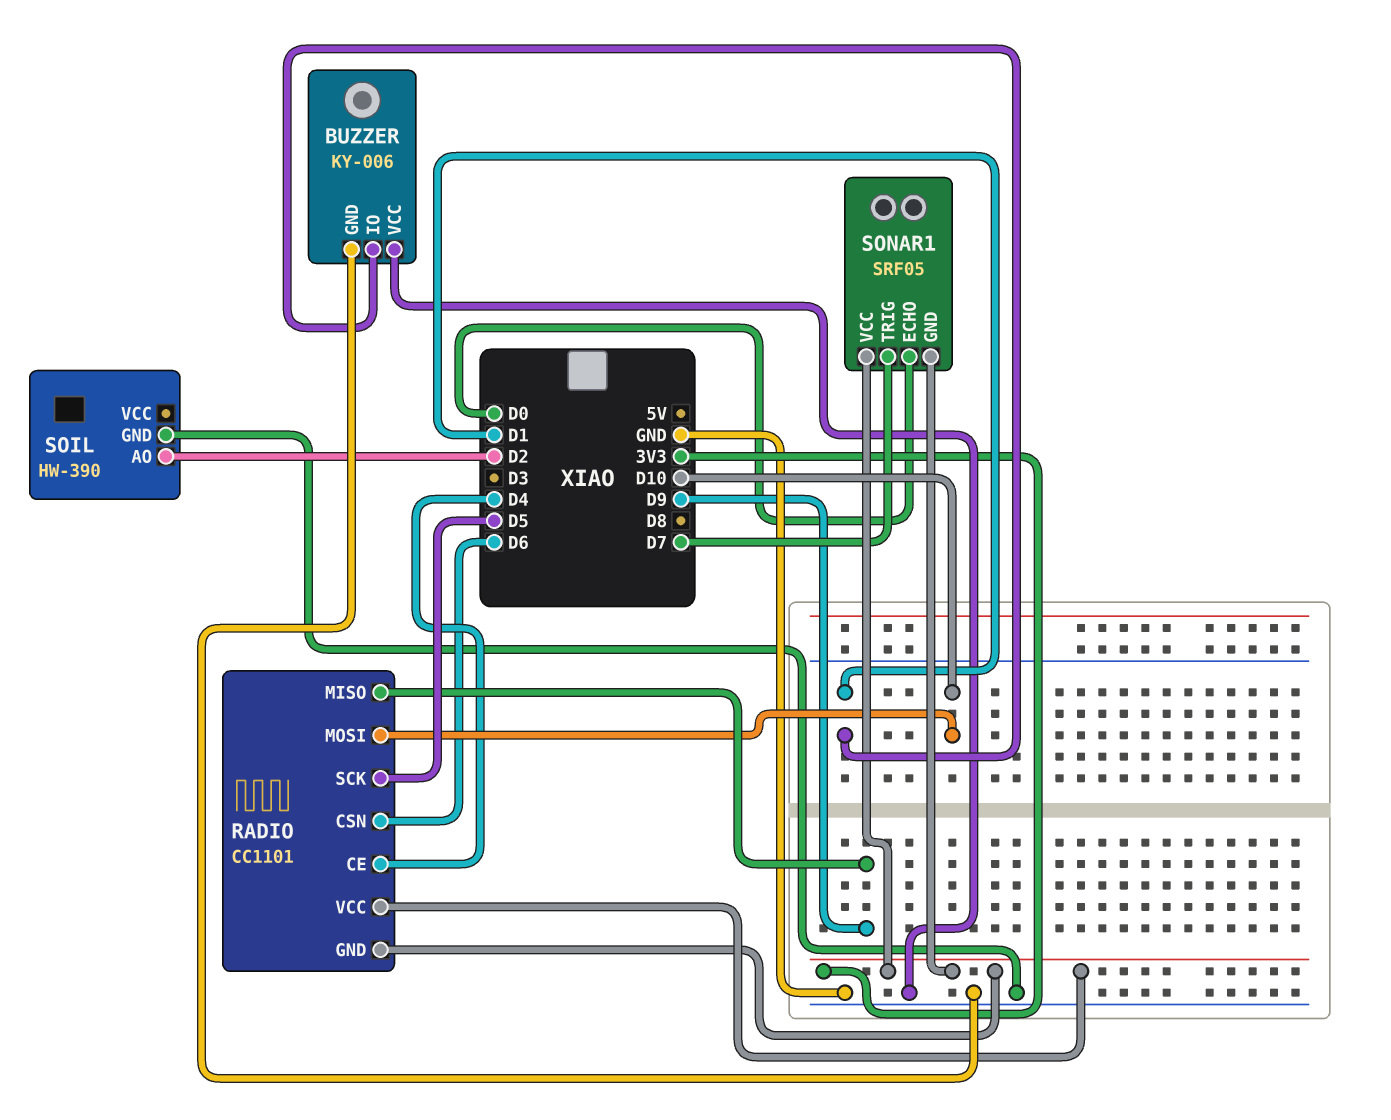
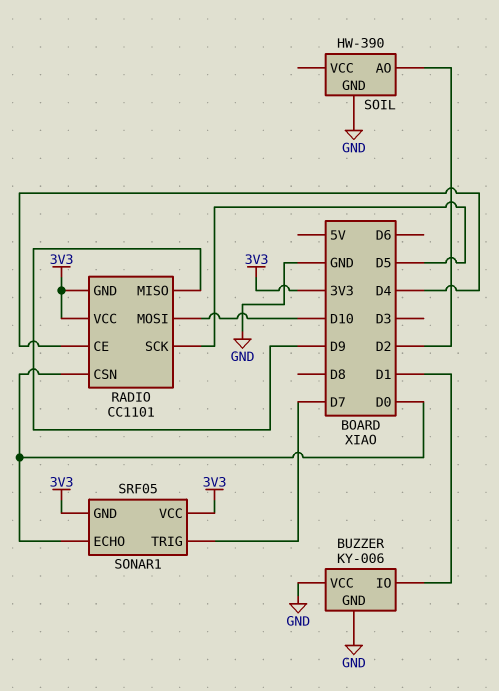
RADIO pin CSN: D6 -> D0

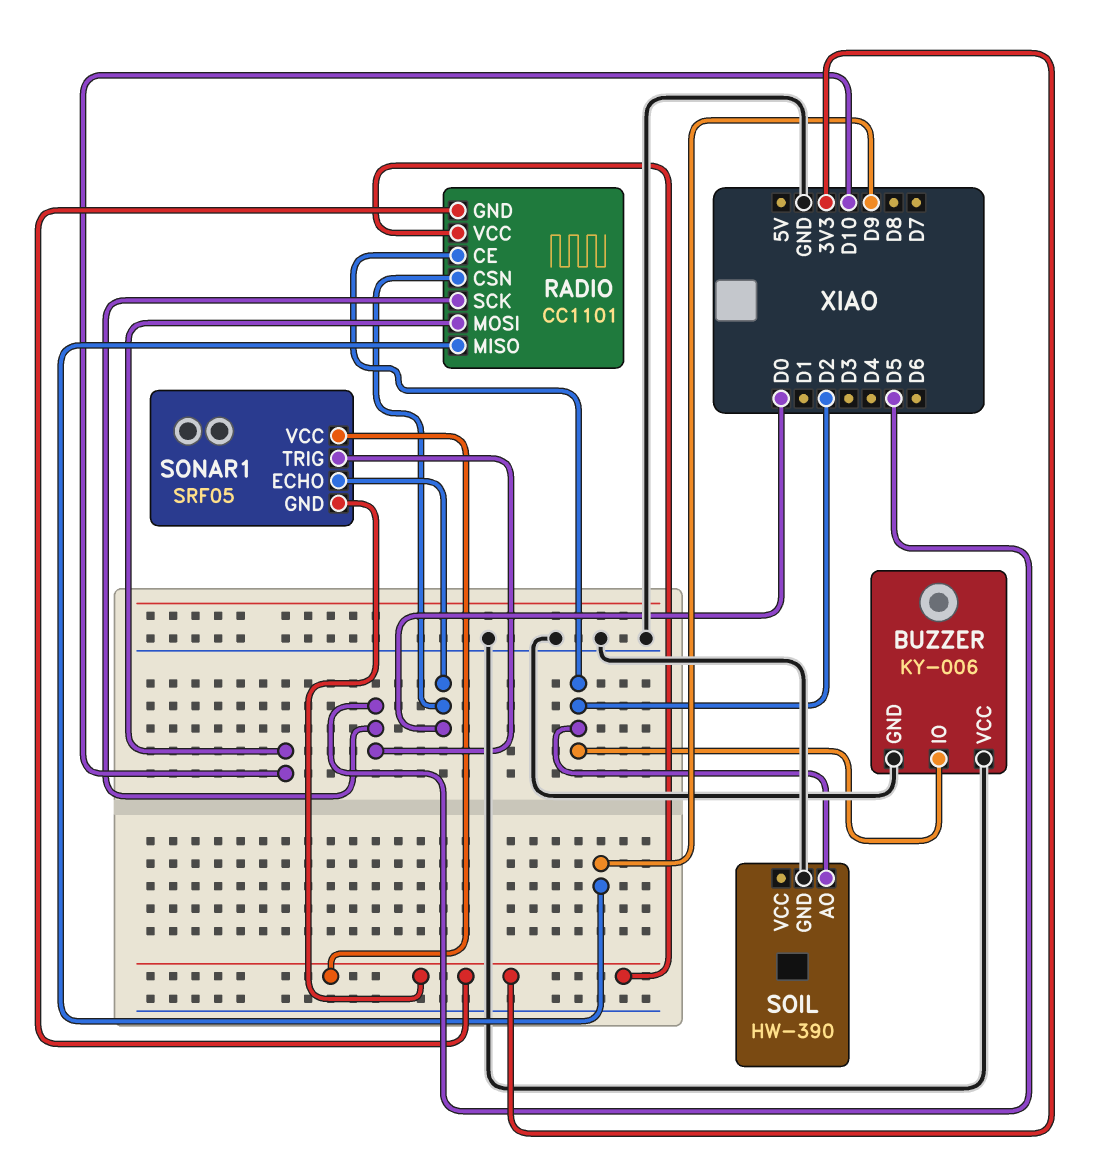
BUZZER pin IO: D1 -> D2
RADIO pin CE: D4 -> D2
SONAR1 pin TRIG: D7 -> D5

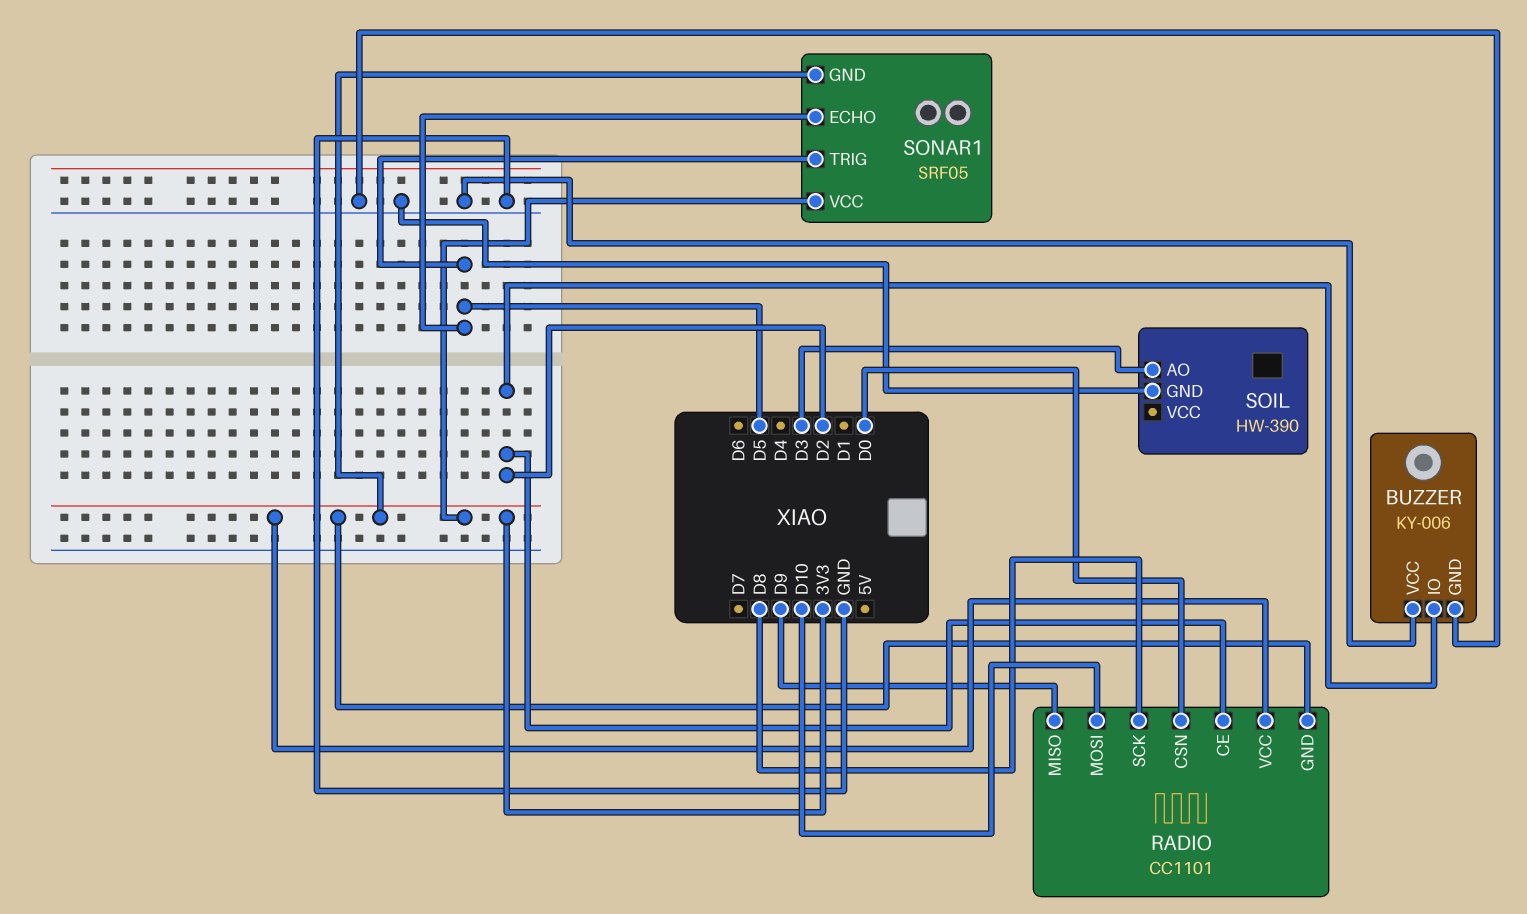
RADIO pin SCK: D5 -> D8
SOIL pin AO: D2 -> D3
SONAR1 pin ECHO: D0 -> D5

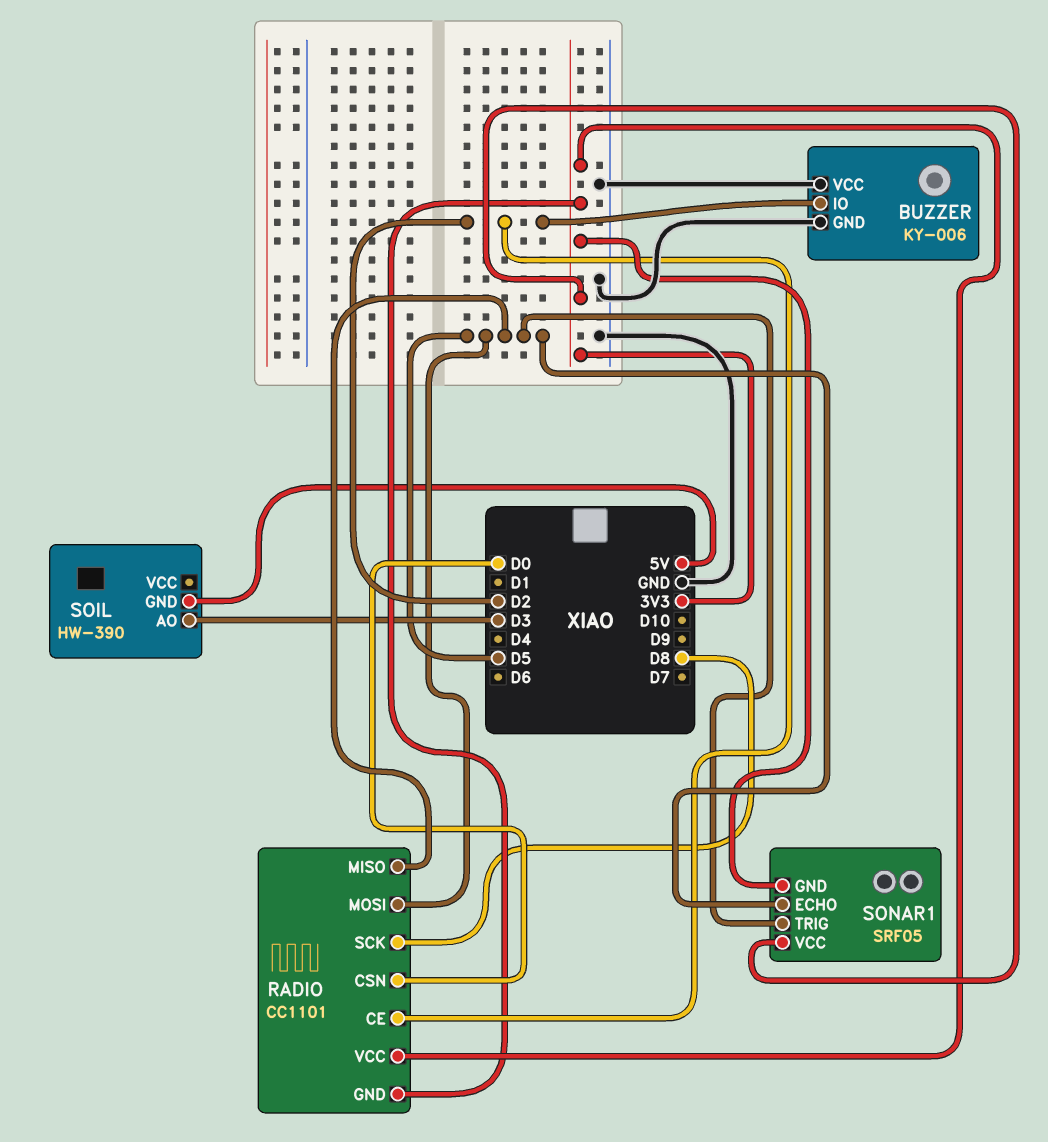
RADIO pin MISO: D9 -> D5
RADIO pin MOSI: D10 -> D5
SOIL pin GND: GND -> 5V

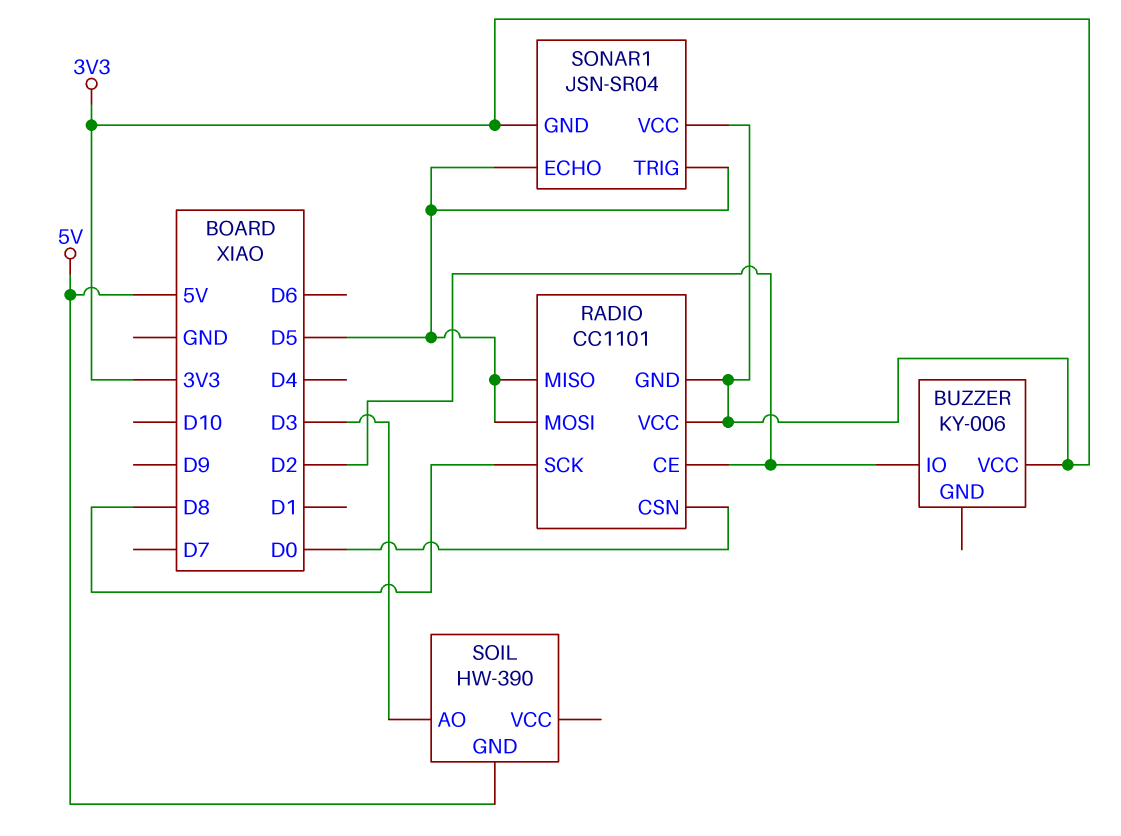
BUZZER pin GND: GND -> none
BUZZER pin VCC: GND -> 3V3
SONAR1: SRF05 -> JSN-SR04

